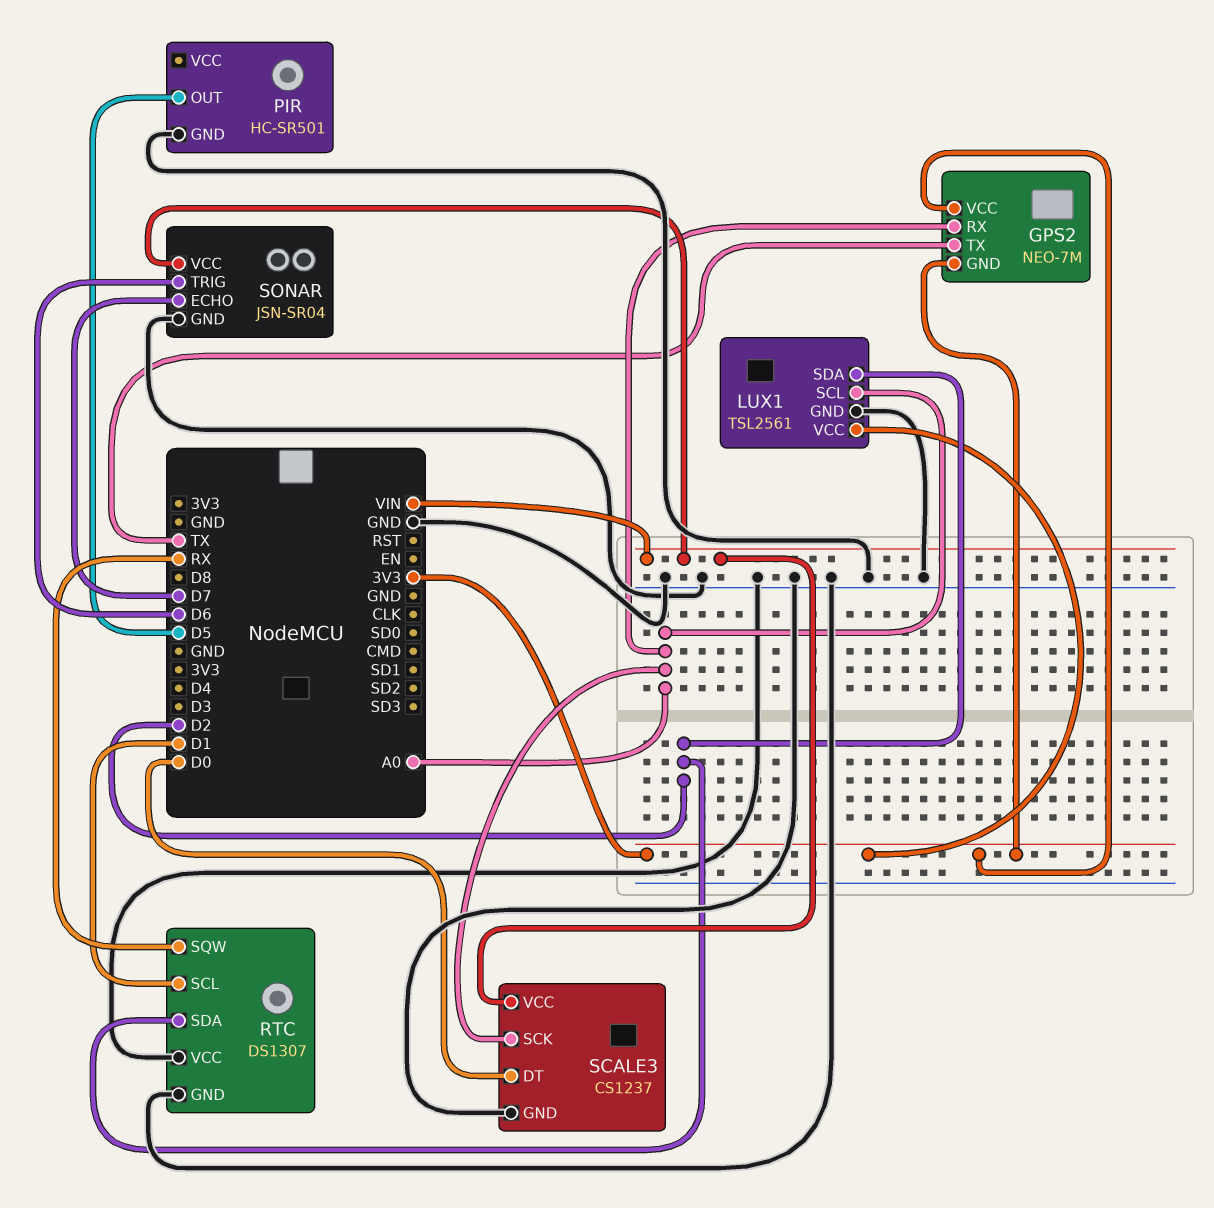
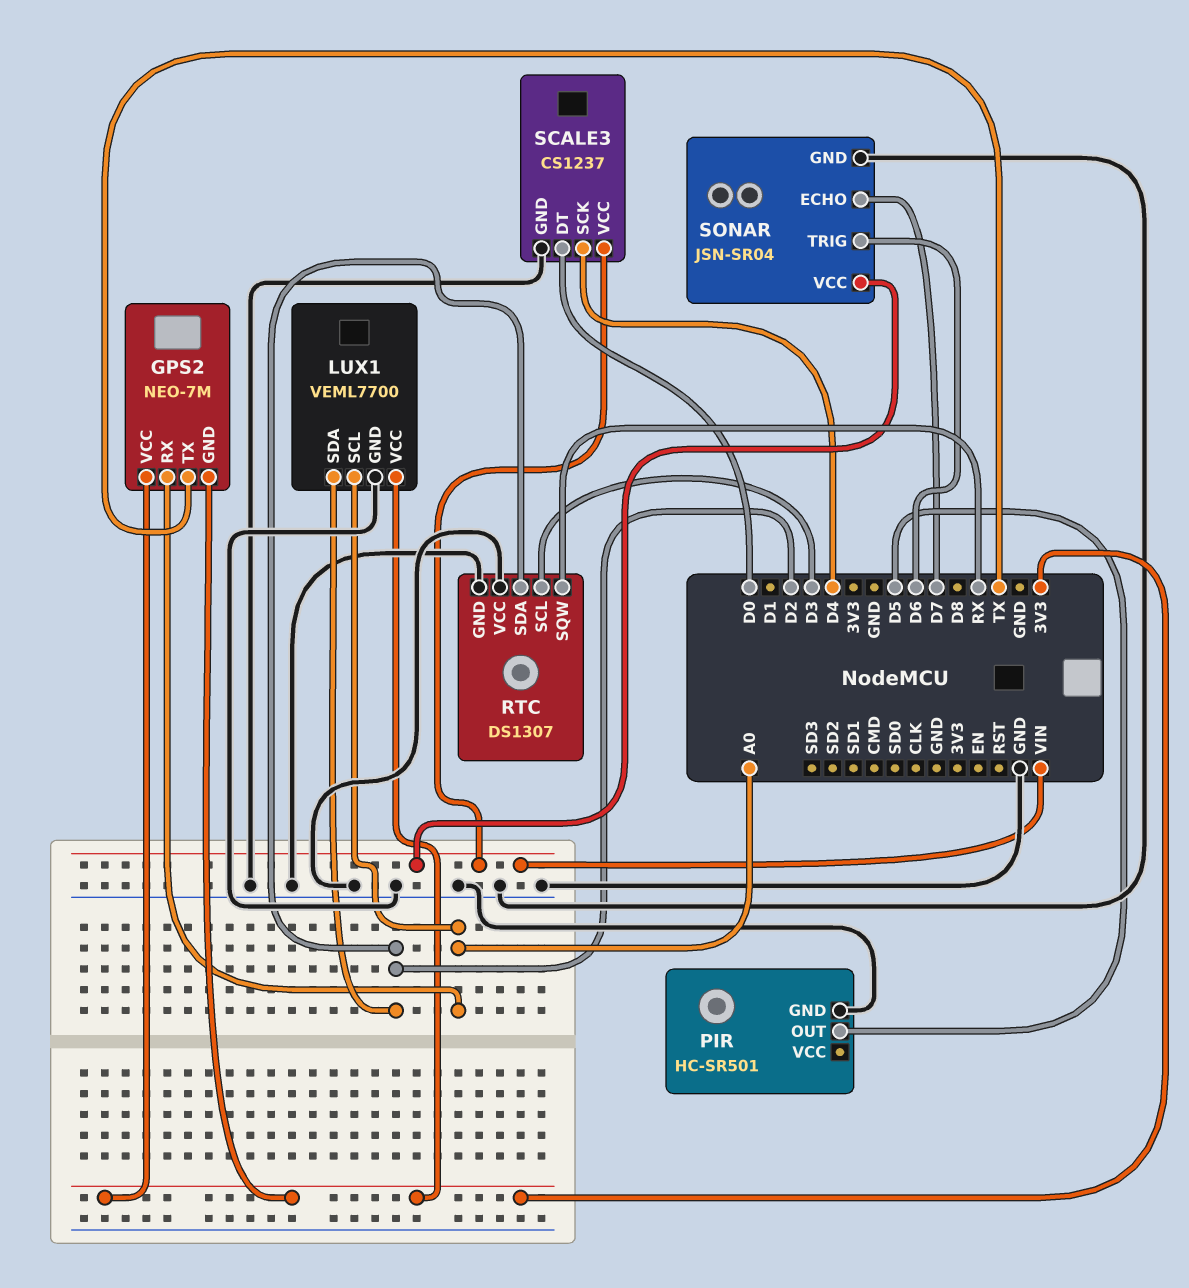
LUX1: TSL2561 -> VEML7700
RTC pin SCL: D1 -> D3
SCALE3 pin SCK: A0 -> D4

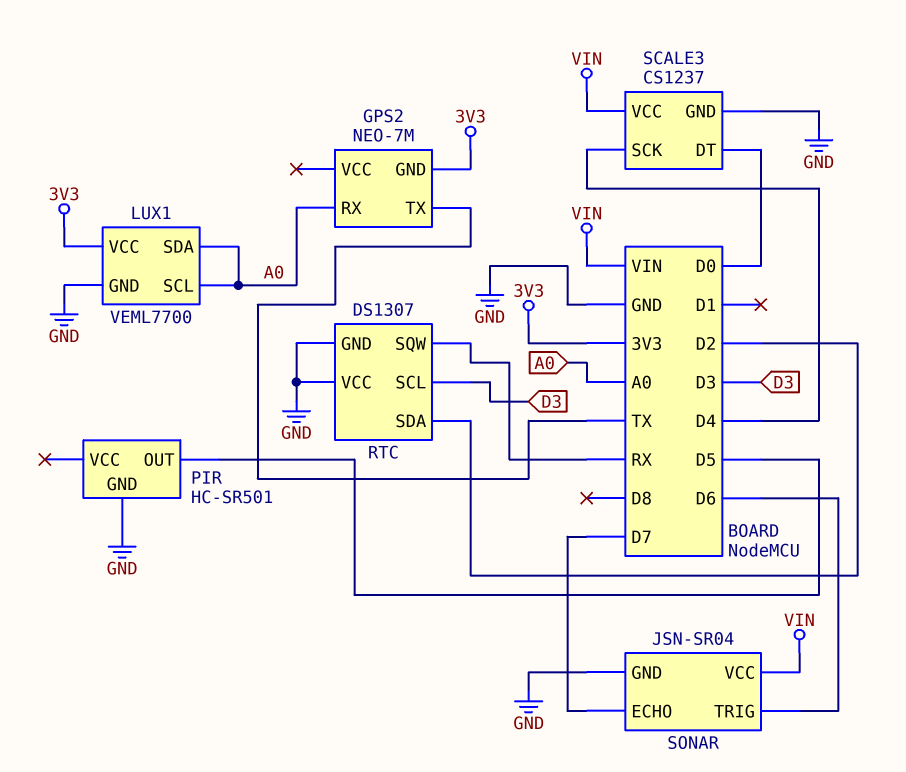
GPS2 pin VCC: 3V3 -> none
LUX1 pin SDA: D2 -> A0

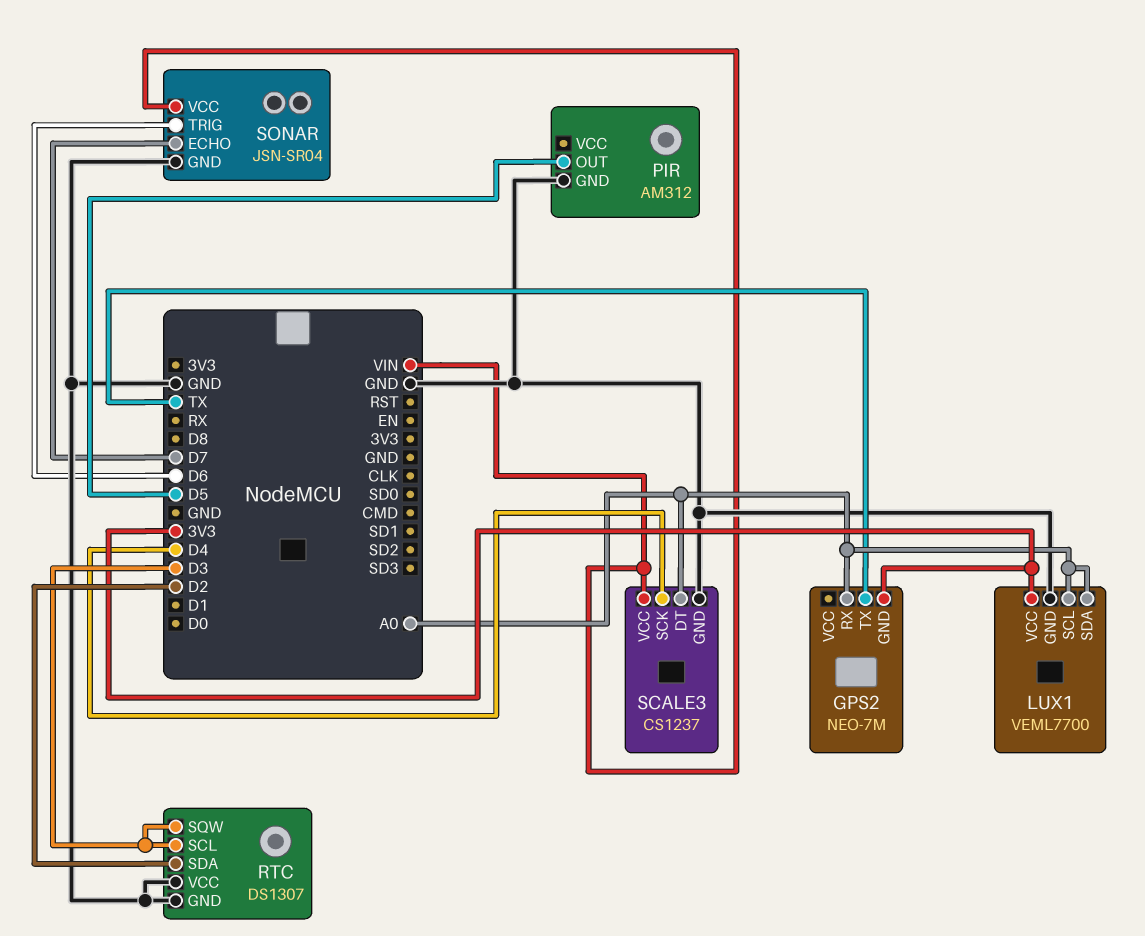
PIR: HC-SR501 -> AM312
RTC pin SQW: RX -> D3
SCALE3 pin DT: D0 -> A0

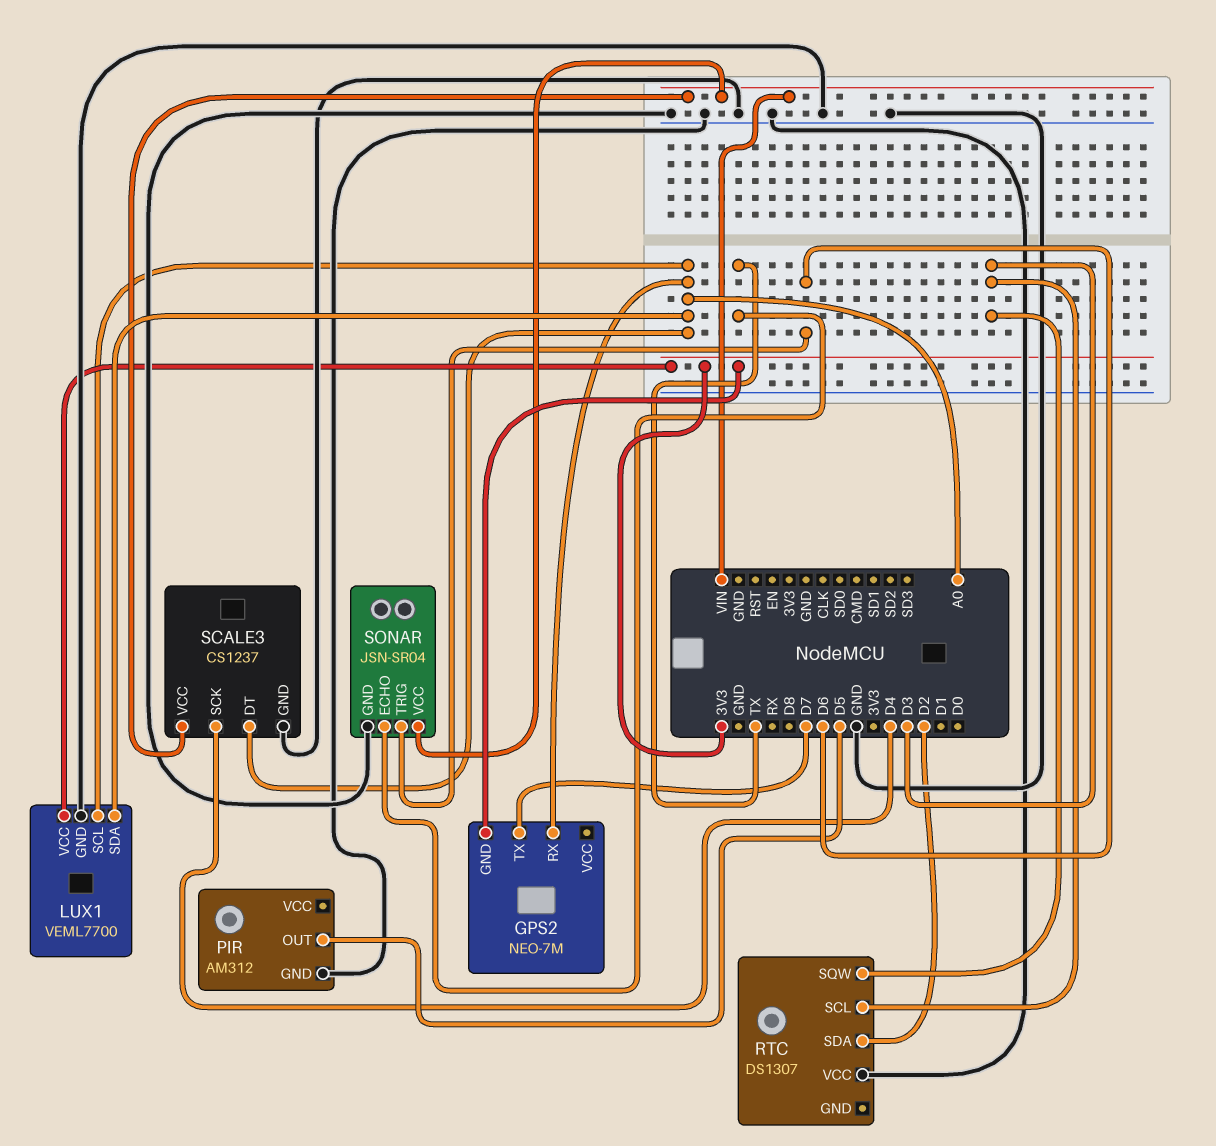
GPS2 pin TX: TX -> D7
RTC pin GND: GND -> none
SONAR pin ECHO: D7 -> TX

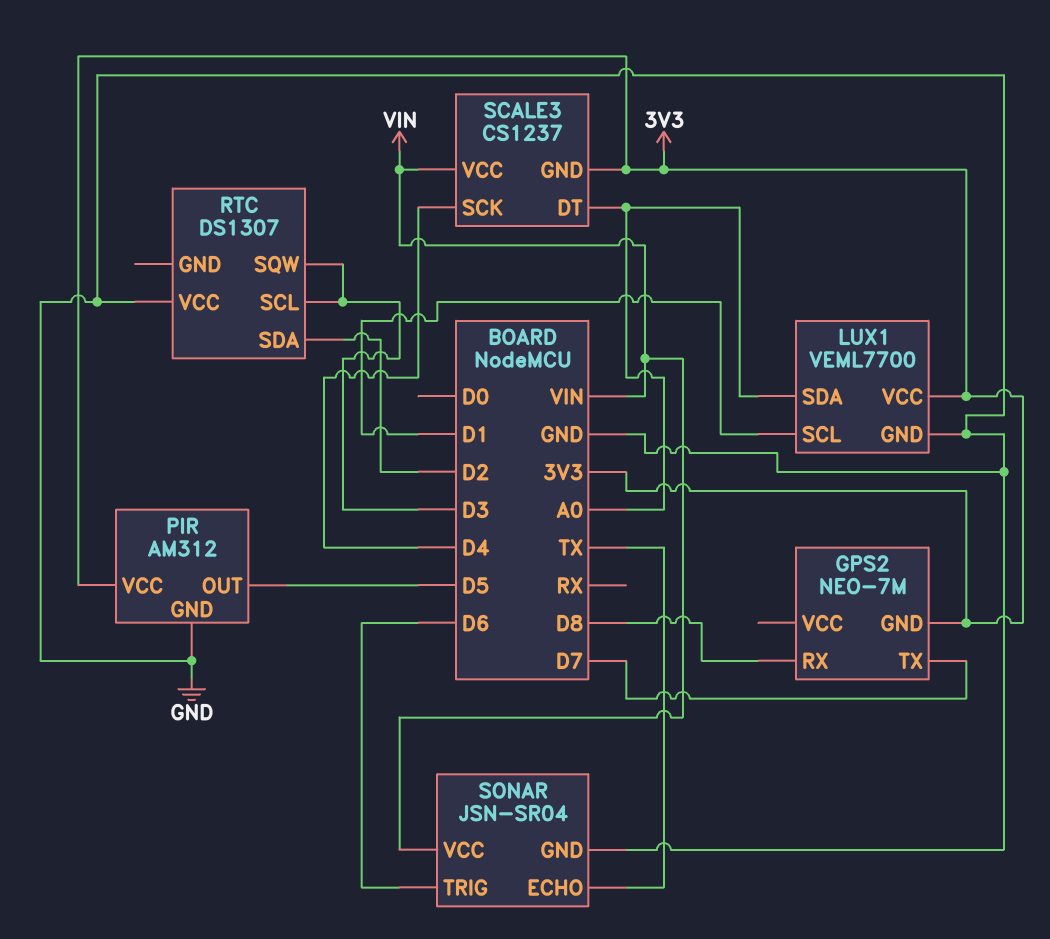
GPS2 pin RX: A0 -> D8
LUX1 pin SCL: A0 -> D1
PIR pin VCC: none -> 3V3
SCALE3 pin GND: GND -> 3V3

